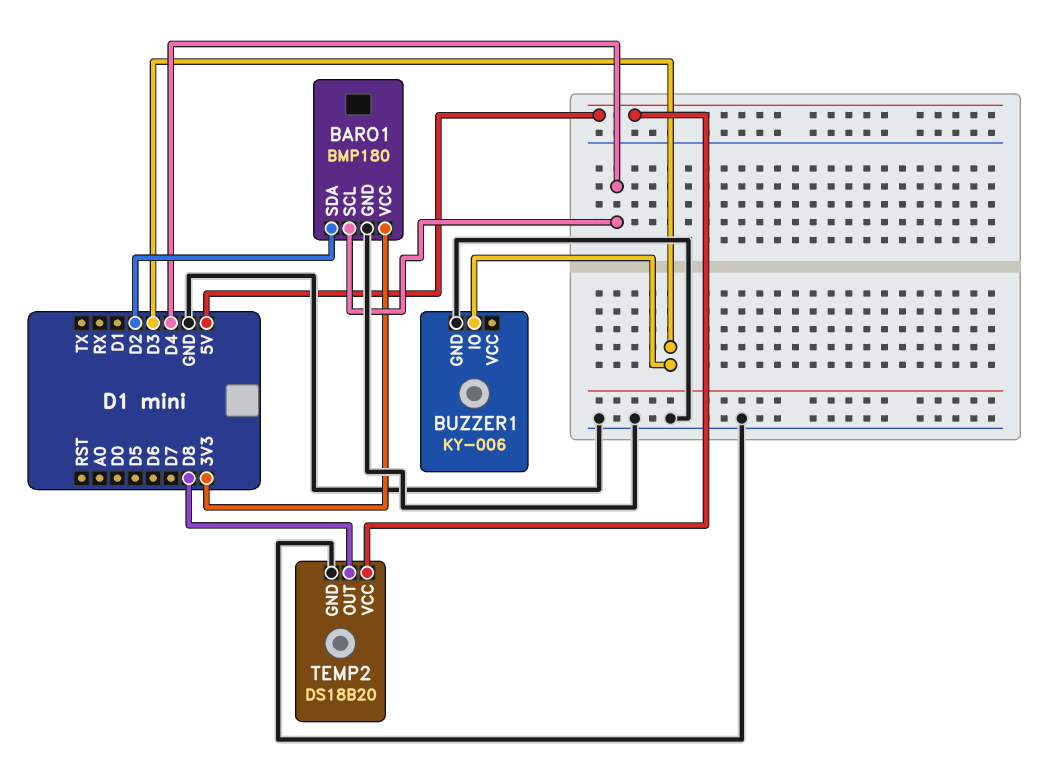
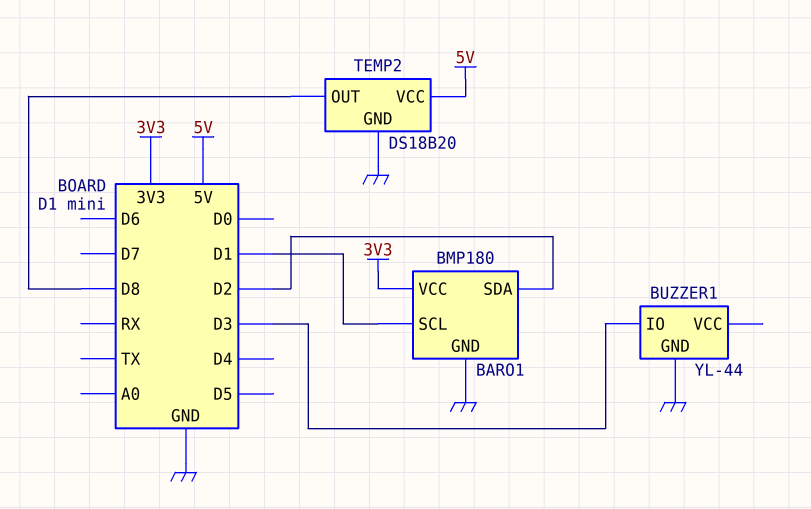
BARO1 pin SCL: D4 -> D1
BUZZER1: KY-006 -> YL-44

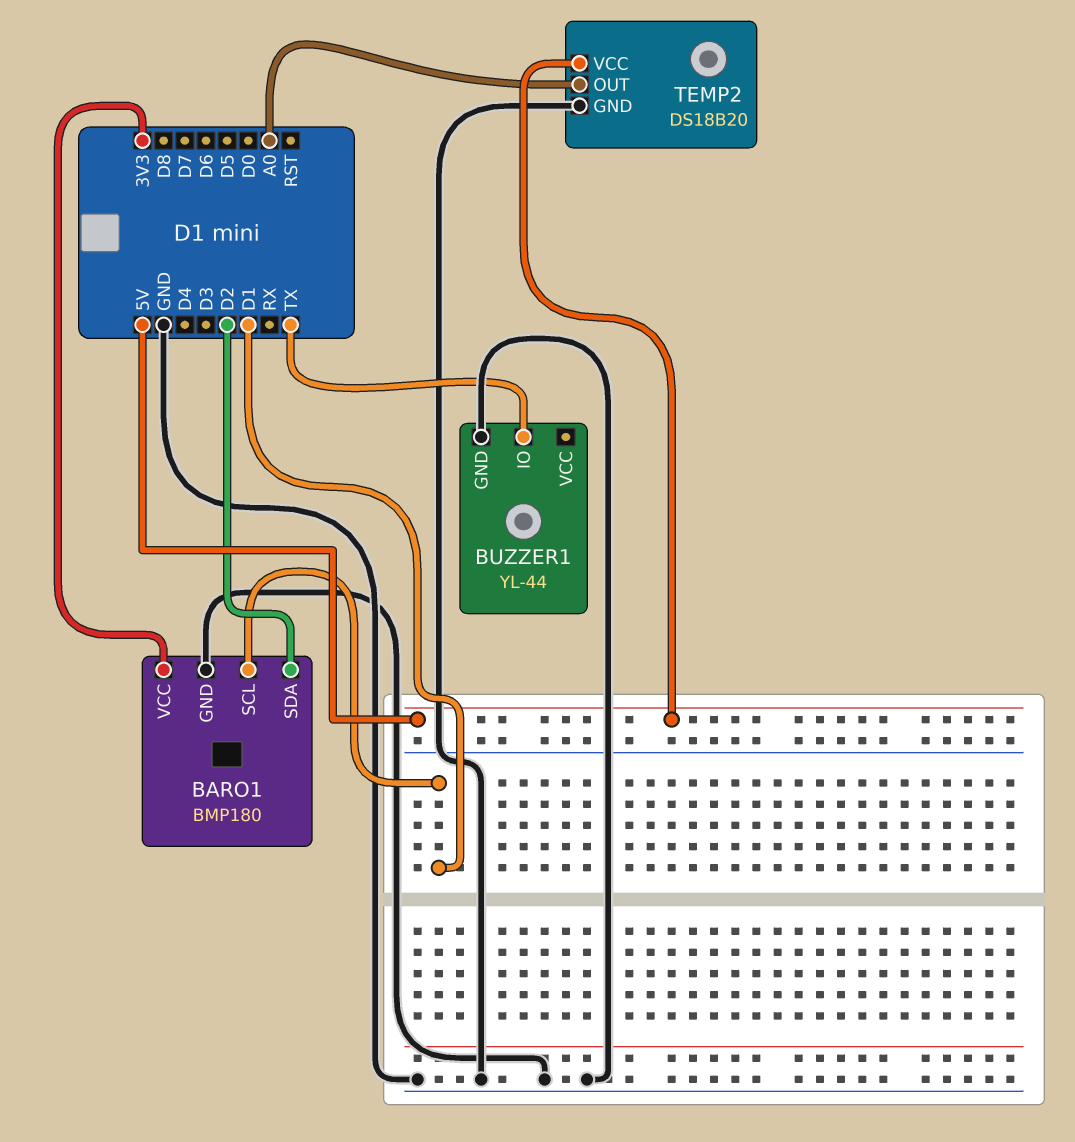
BUZZER1 pin IO: D3 -> TX
TEMP2 pin OUT: D8 -> A0

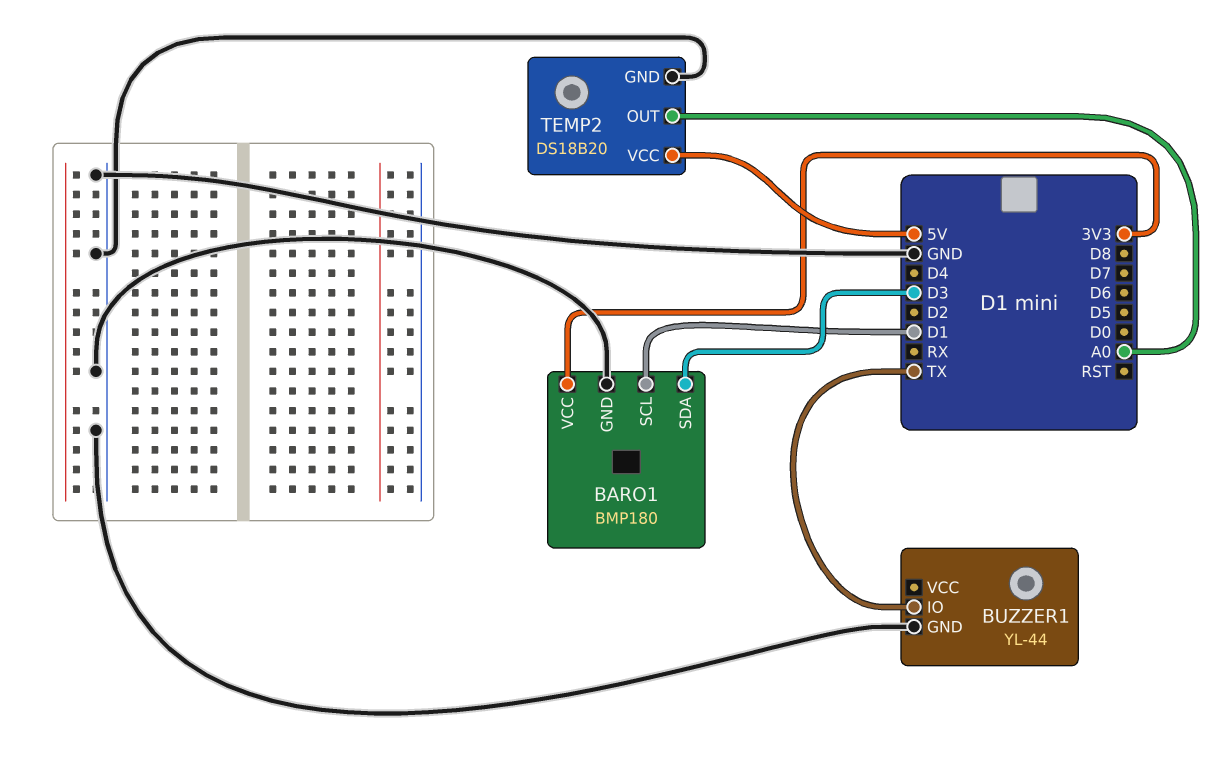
BARO1 pin SDA: D2 -> D3

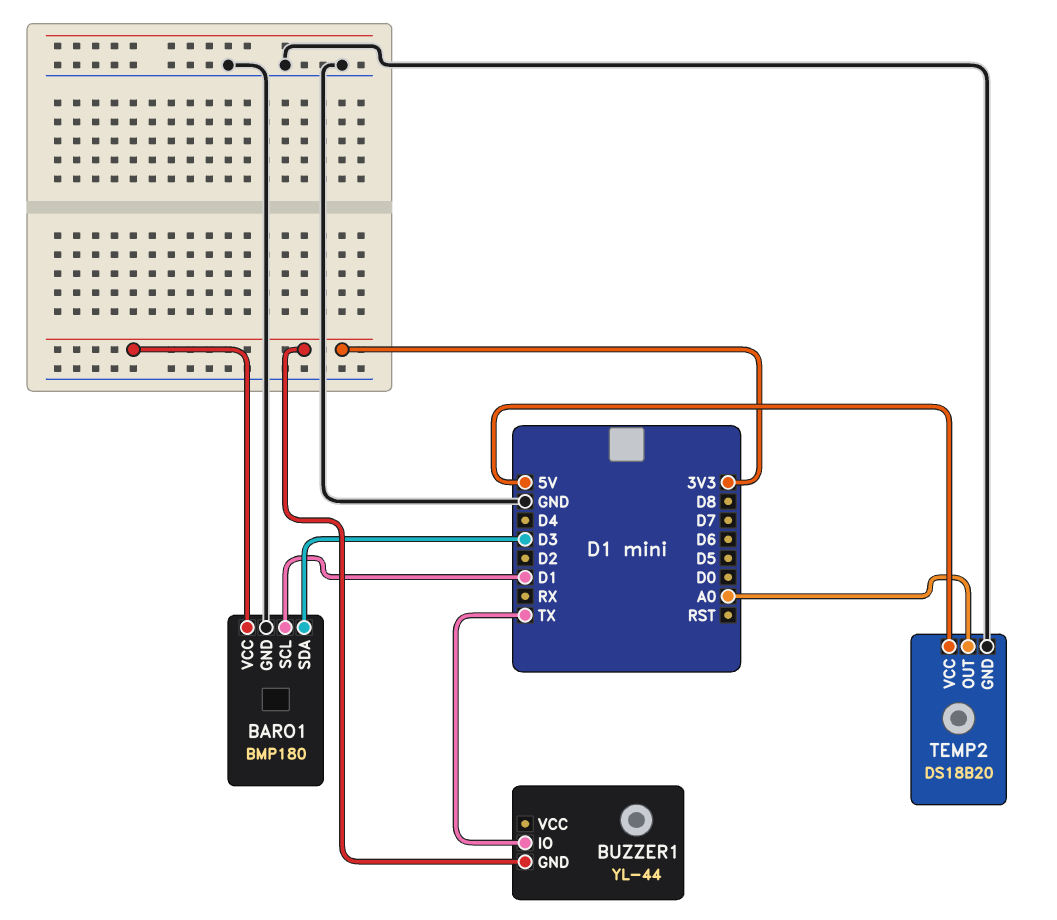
BUZZER1 pin GND: GND -> 3V3

